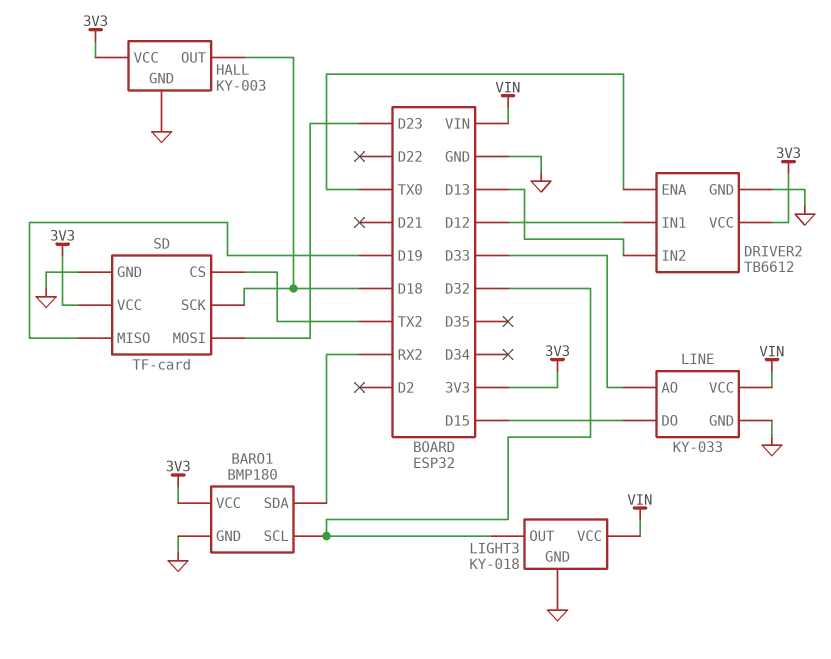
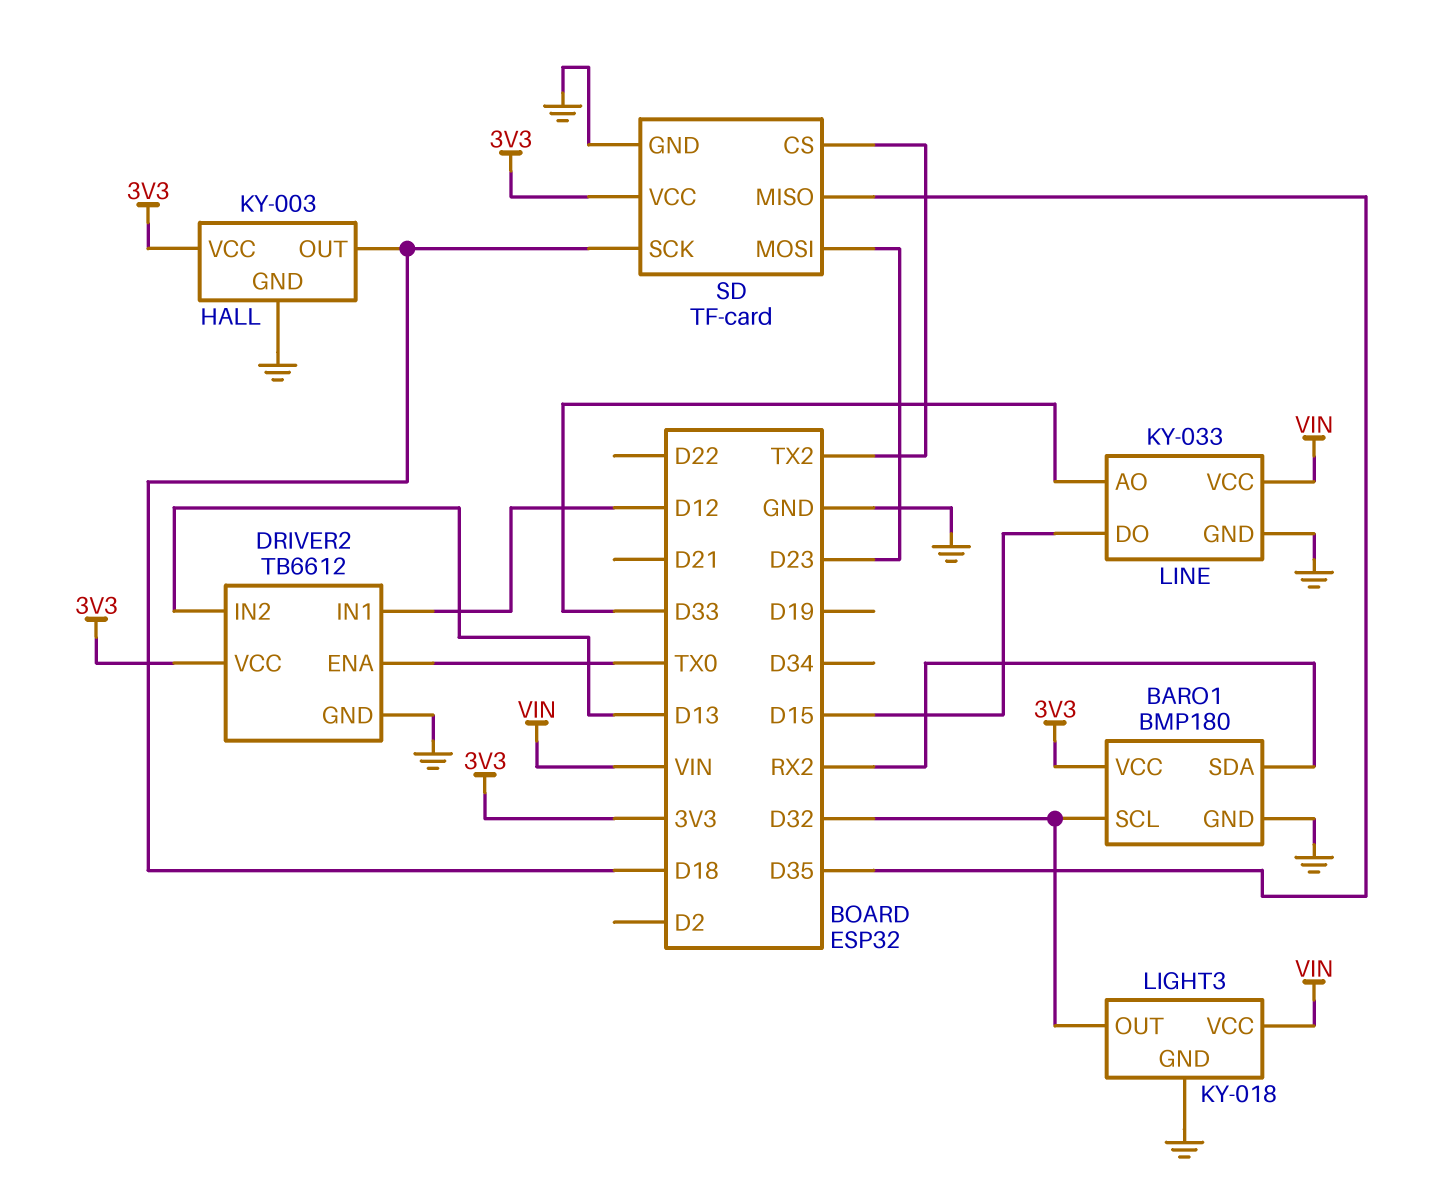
SD pin MISO: D19 -> D35

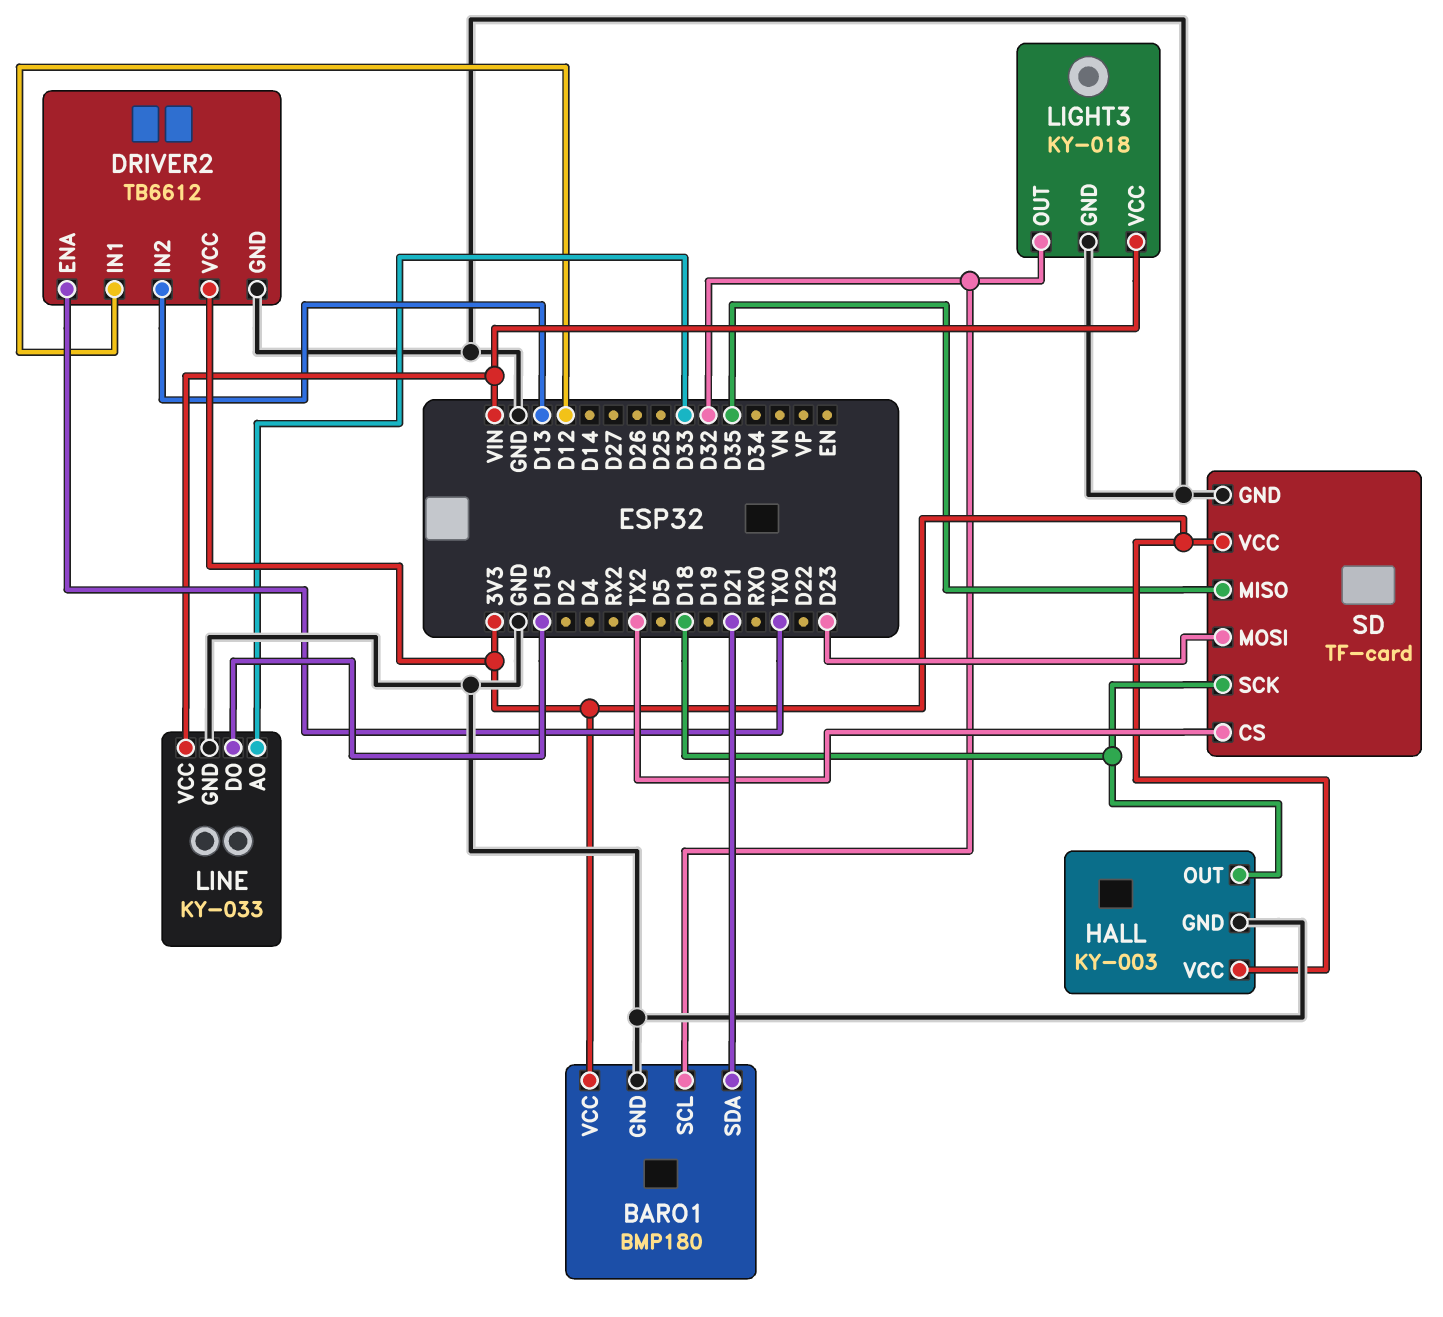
BARO1 pin SDA: RX2 -> D21

